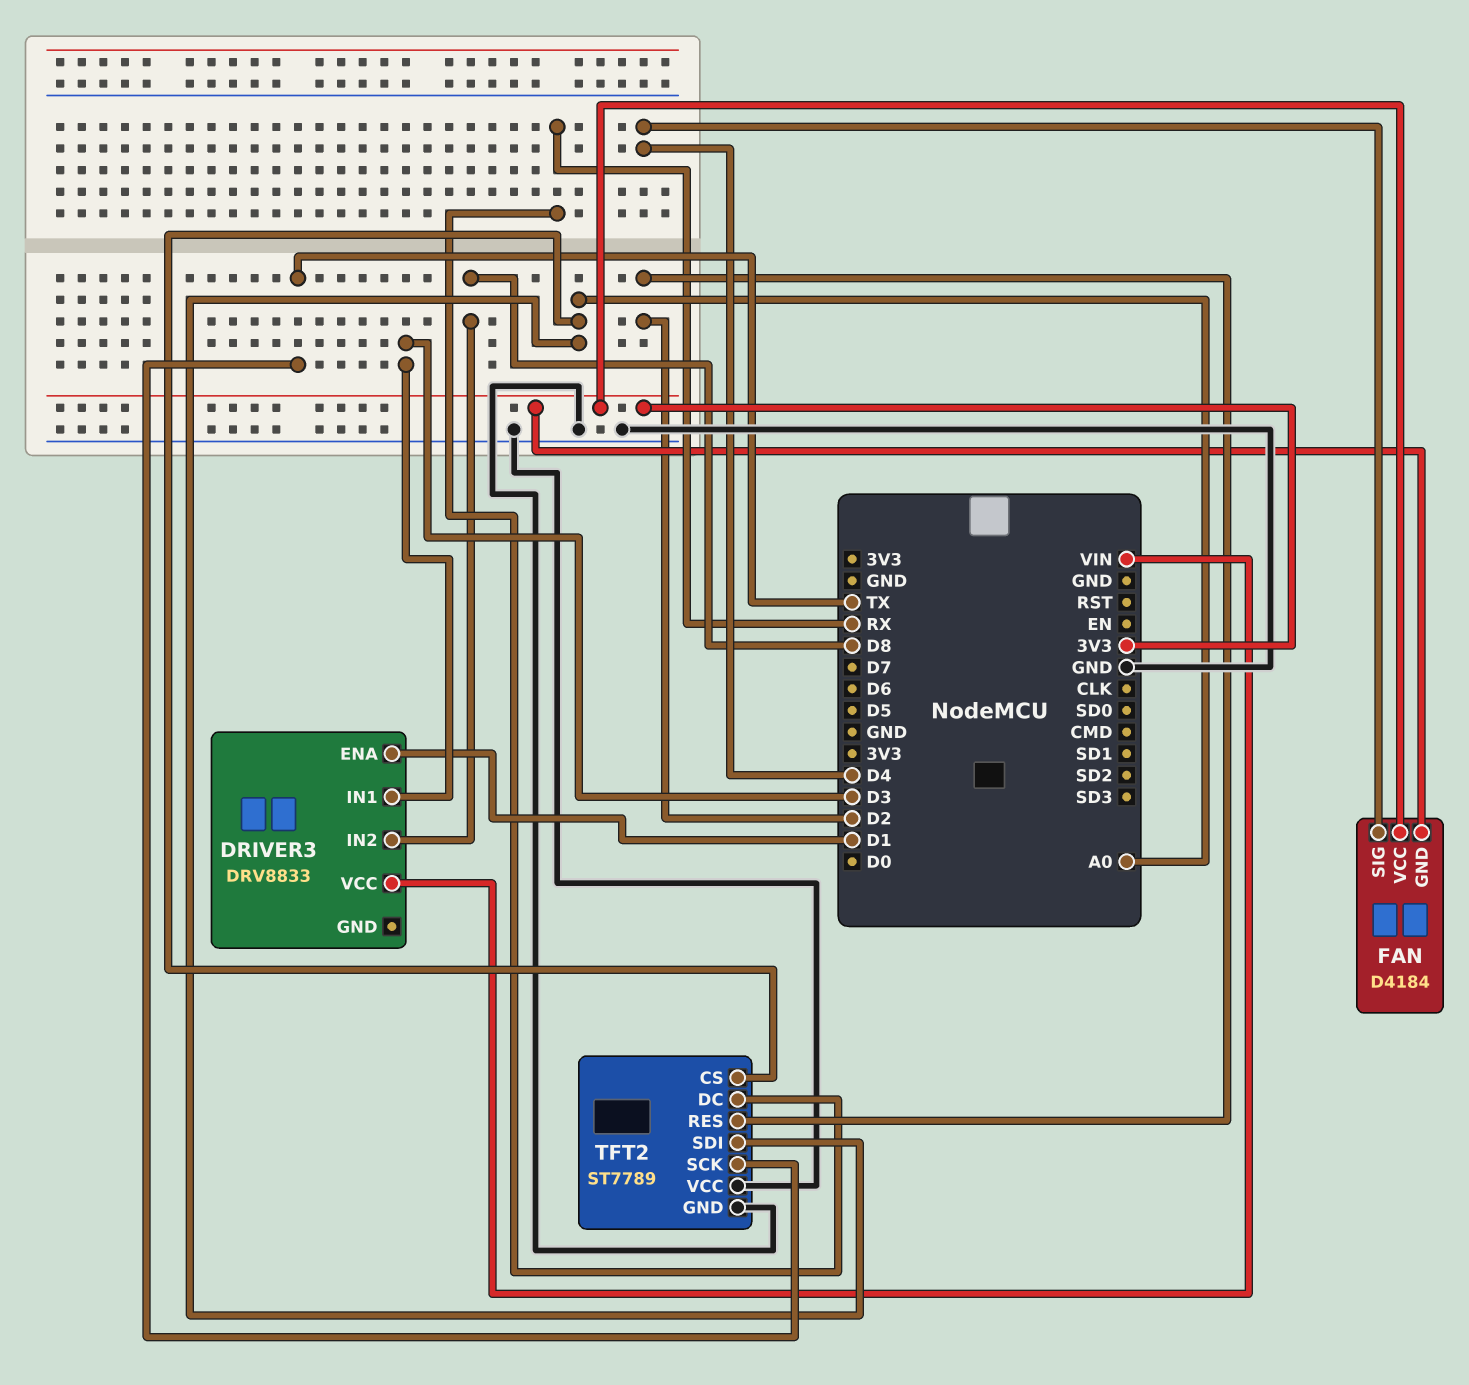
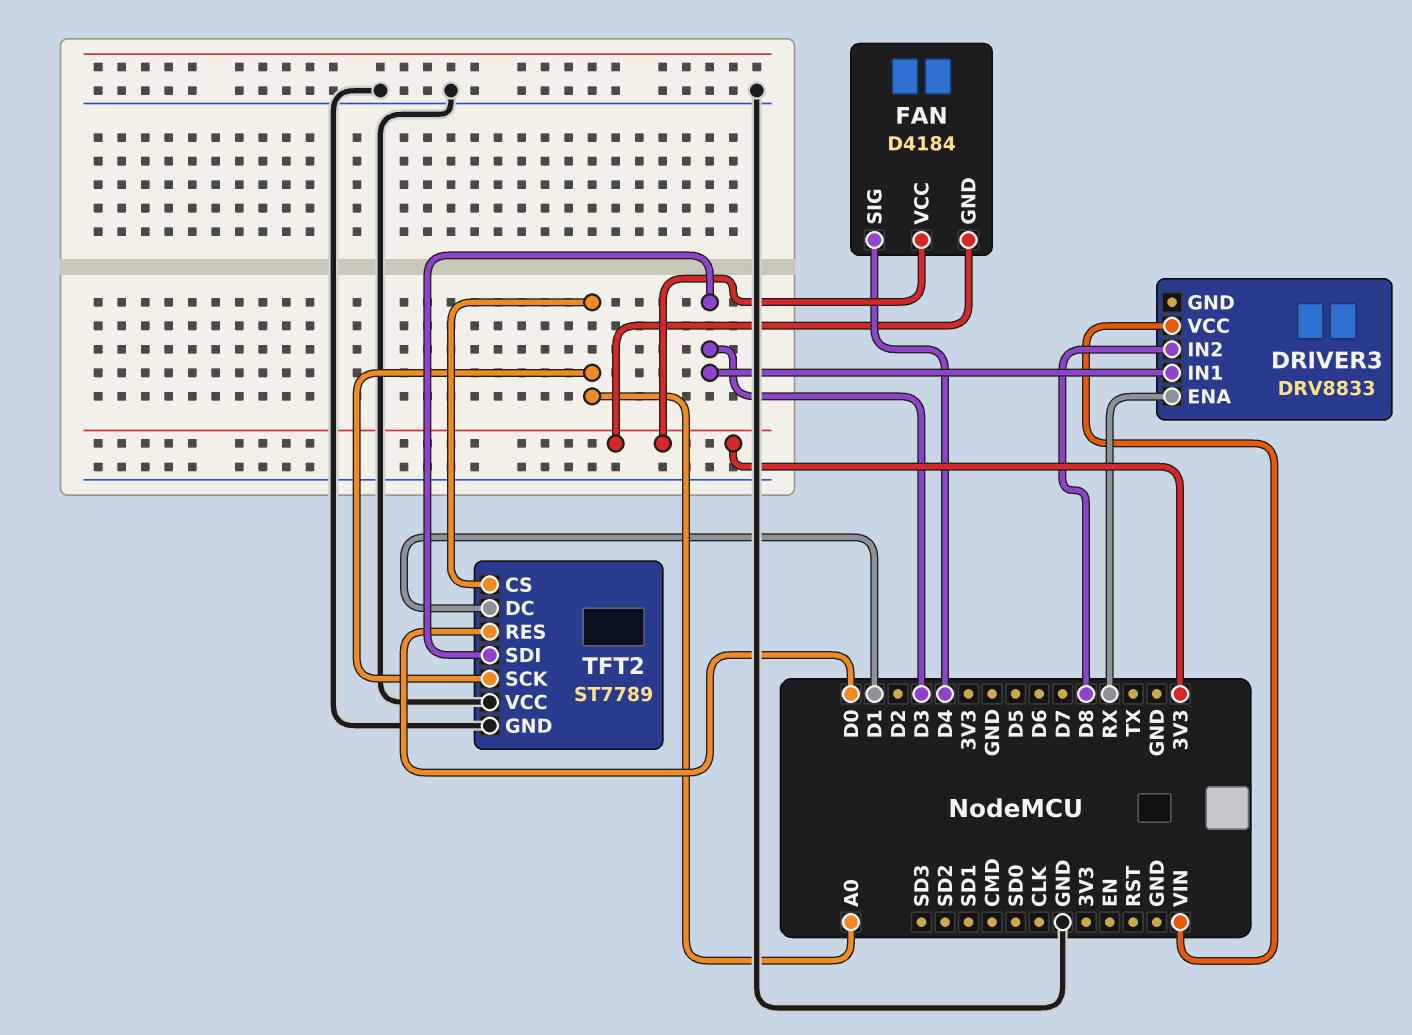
DRIVER3 pin ENA: D1 -> RX
TFT2 pin DC: RX -> D1
TFT2 pin RES: D2 -> D0
TFT2 pin SCK: TX -> A0
TFT2 pin SDI: A0 -> D3

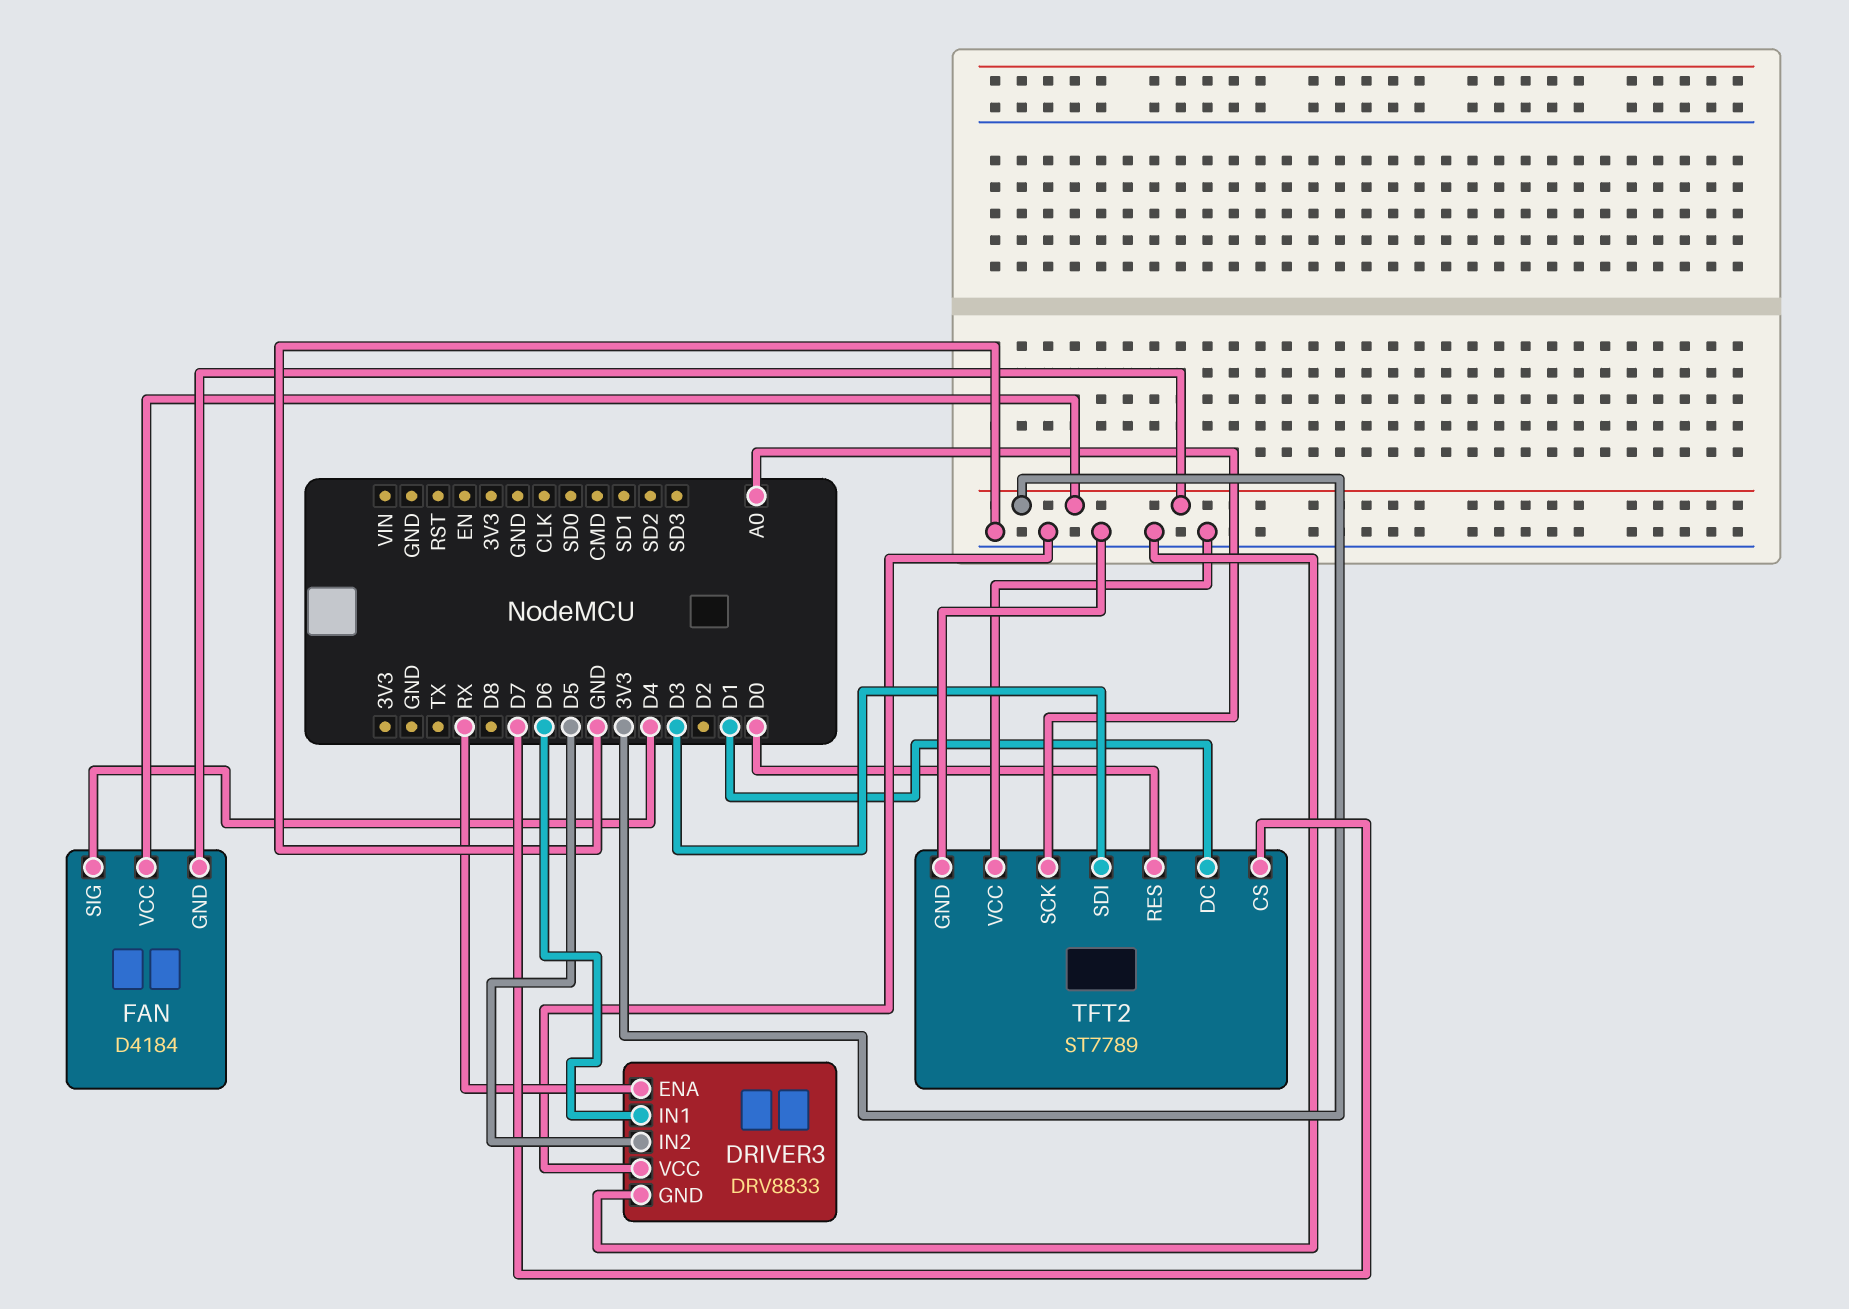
DRIVER3 pin GND: none -> GND
DRIVER3 pin IN1: D3 -> D6
DRIVER3 pin IN2: D8 -> D5
DRIVER3 pin VCC: VIN -> GND
TFT2 pin CS: A0 -> D7

